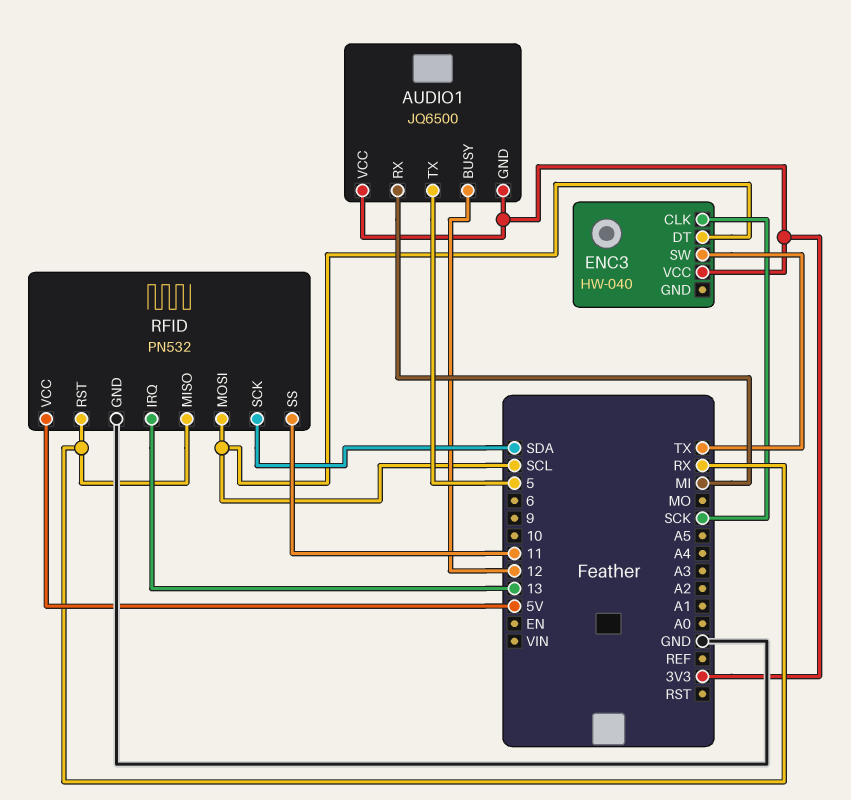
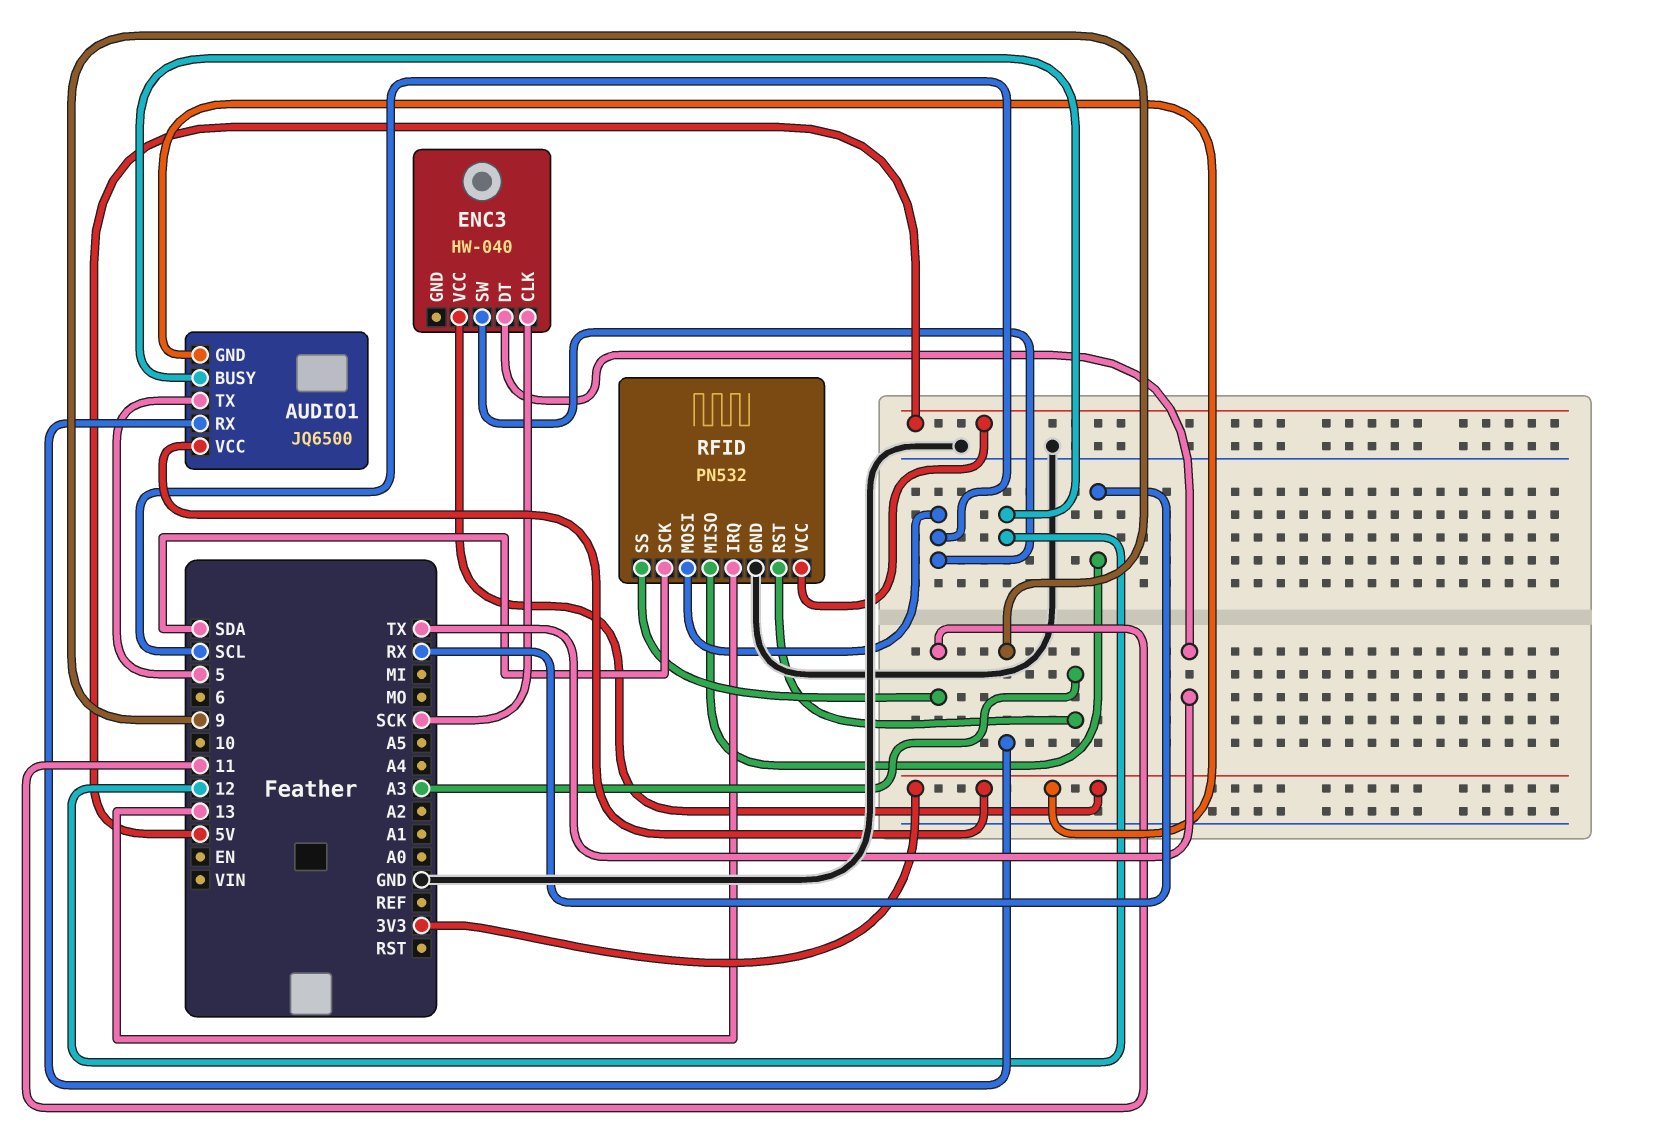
AUDIO1 pin RX: MI -> 9
ENC3 pin DT: SCL -> TX
ENC3 pin SW: TX -> SCL
RFID pin RST: RX -> A3

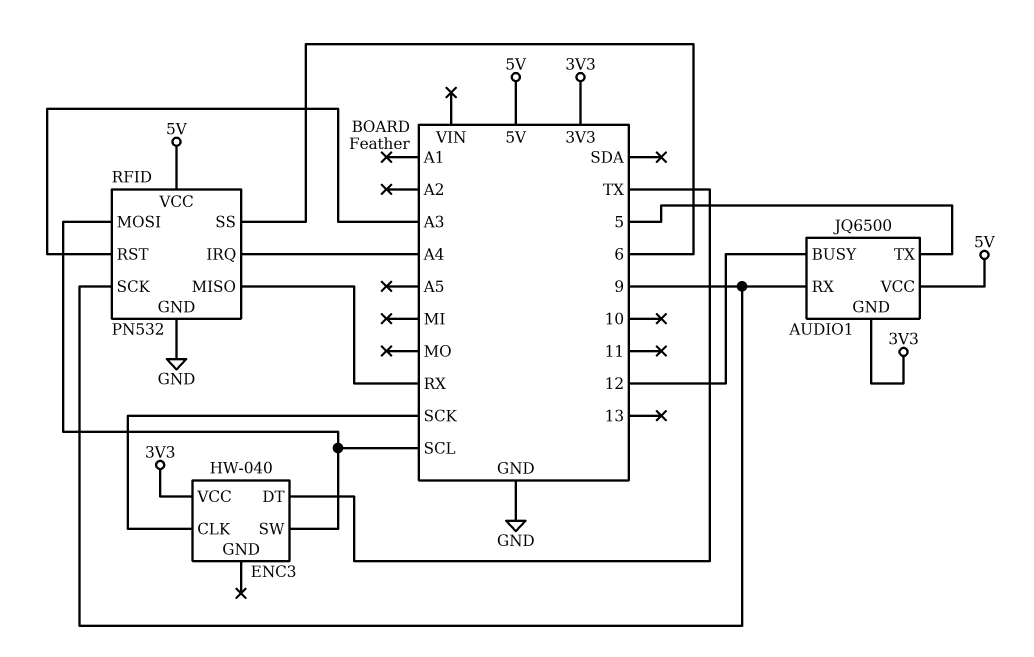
AUDIO1 pin VCC: 3V3 -> 5V
RFID pin IRQ: 13 -> A4
RFID pin SCK: SDA -> 9
RFID pin SS: 11 -> 6

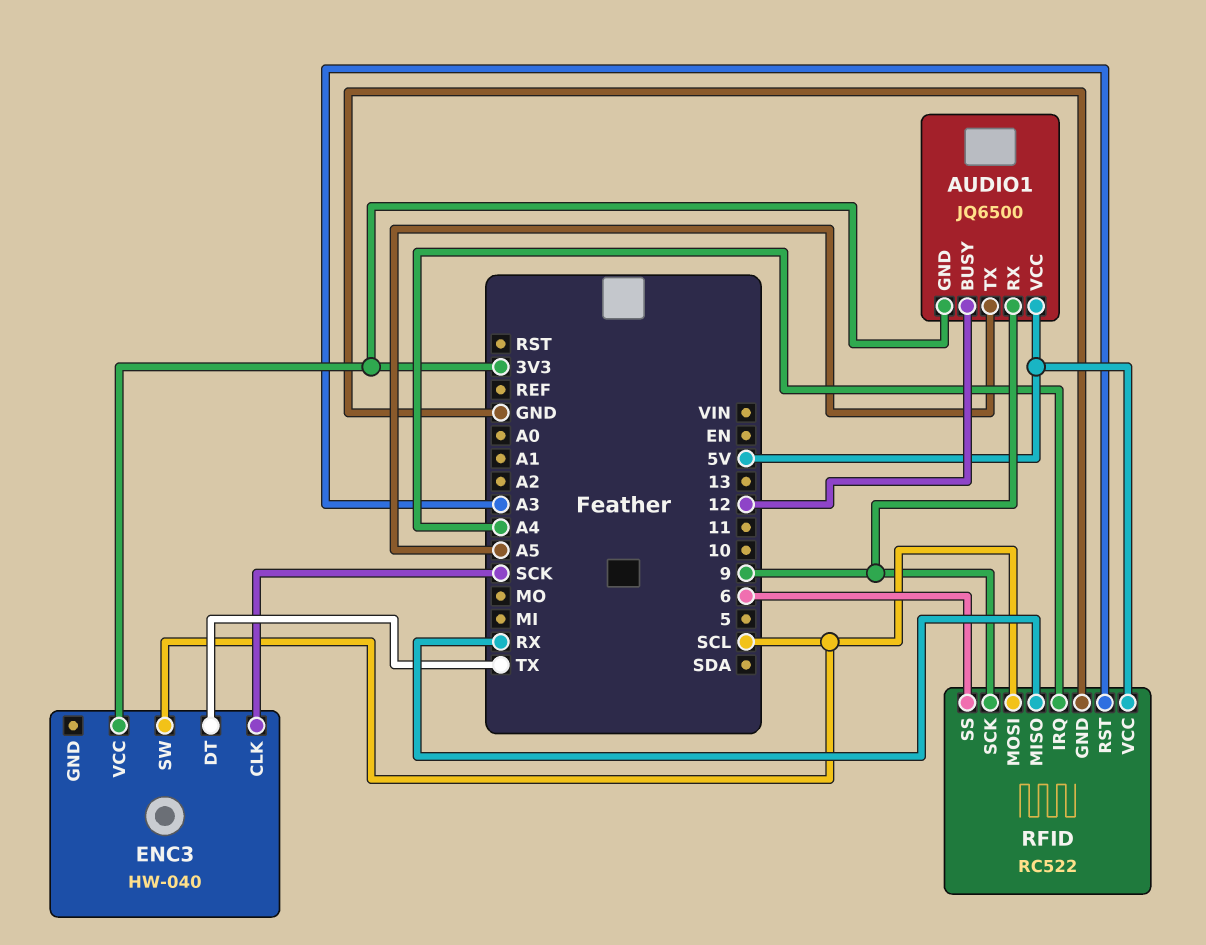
AUDIO1 pin TX: 5 -> A5
RFID: PN532 -> RC522

